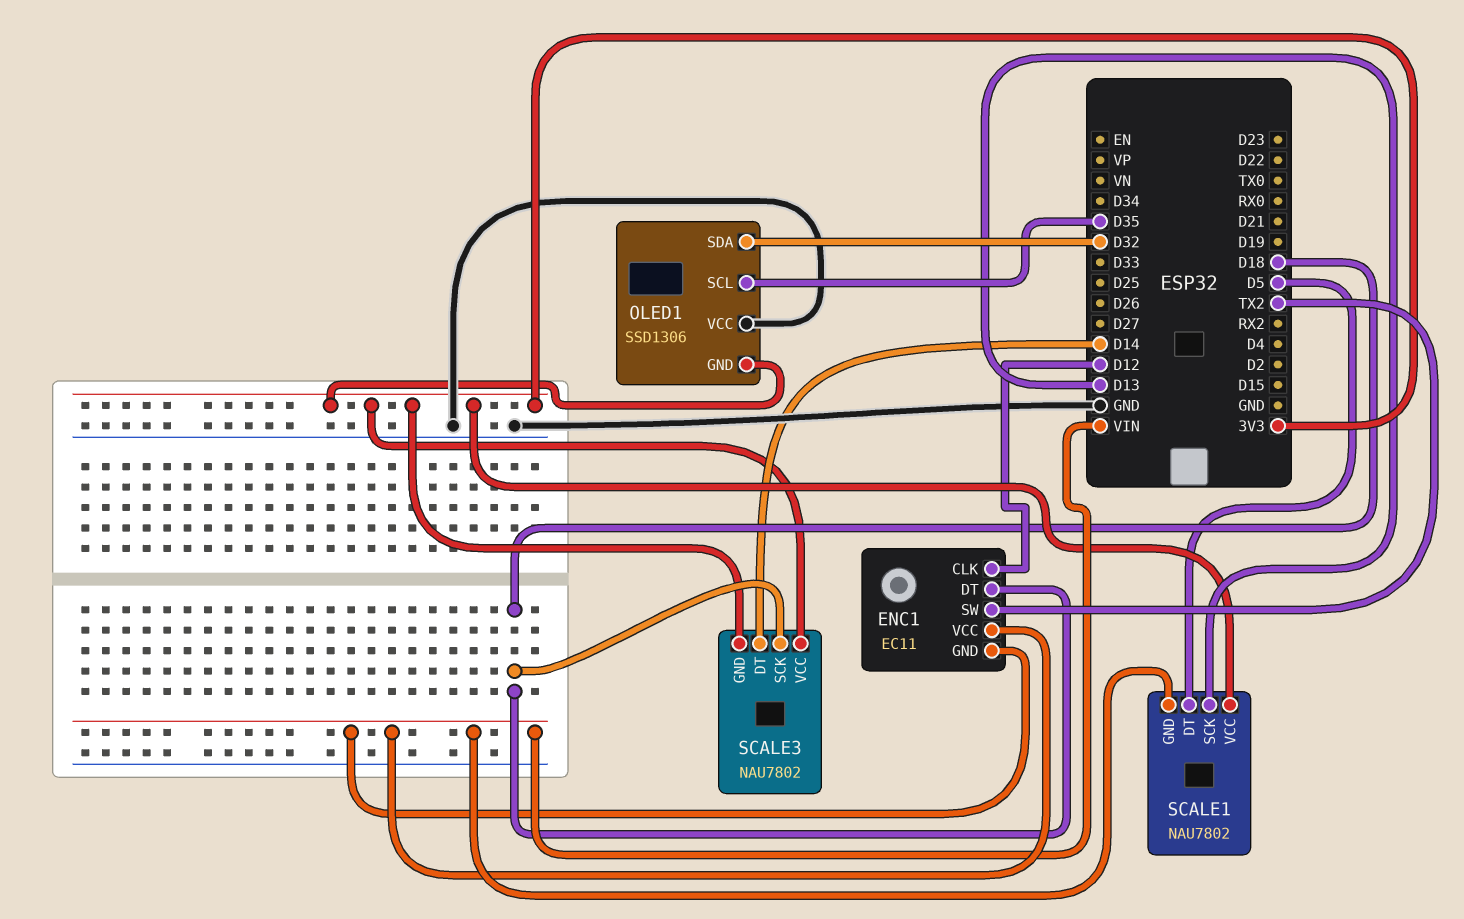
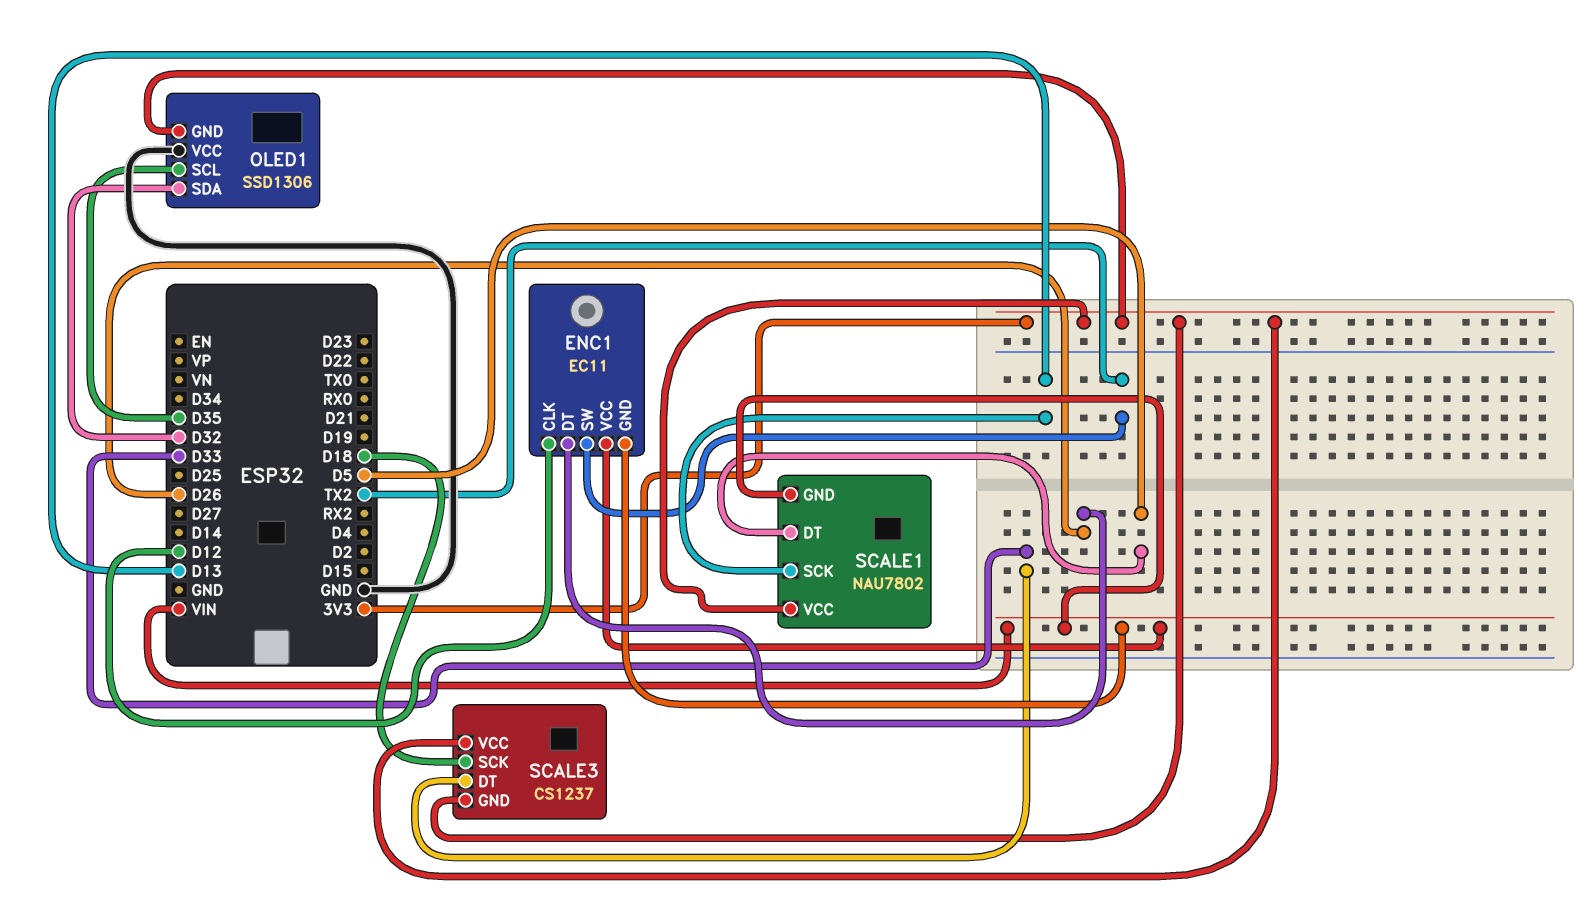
ENC1 pin DT: D18 -> D26
SCALE3: NAU7802 -> CS1237
SCALE3 pin DT: D14 -> D33

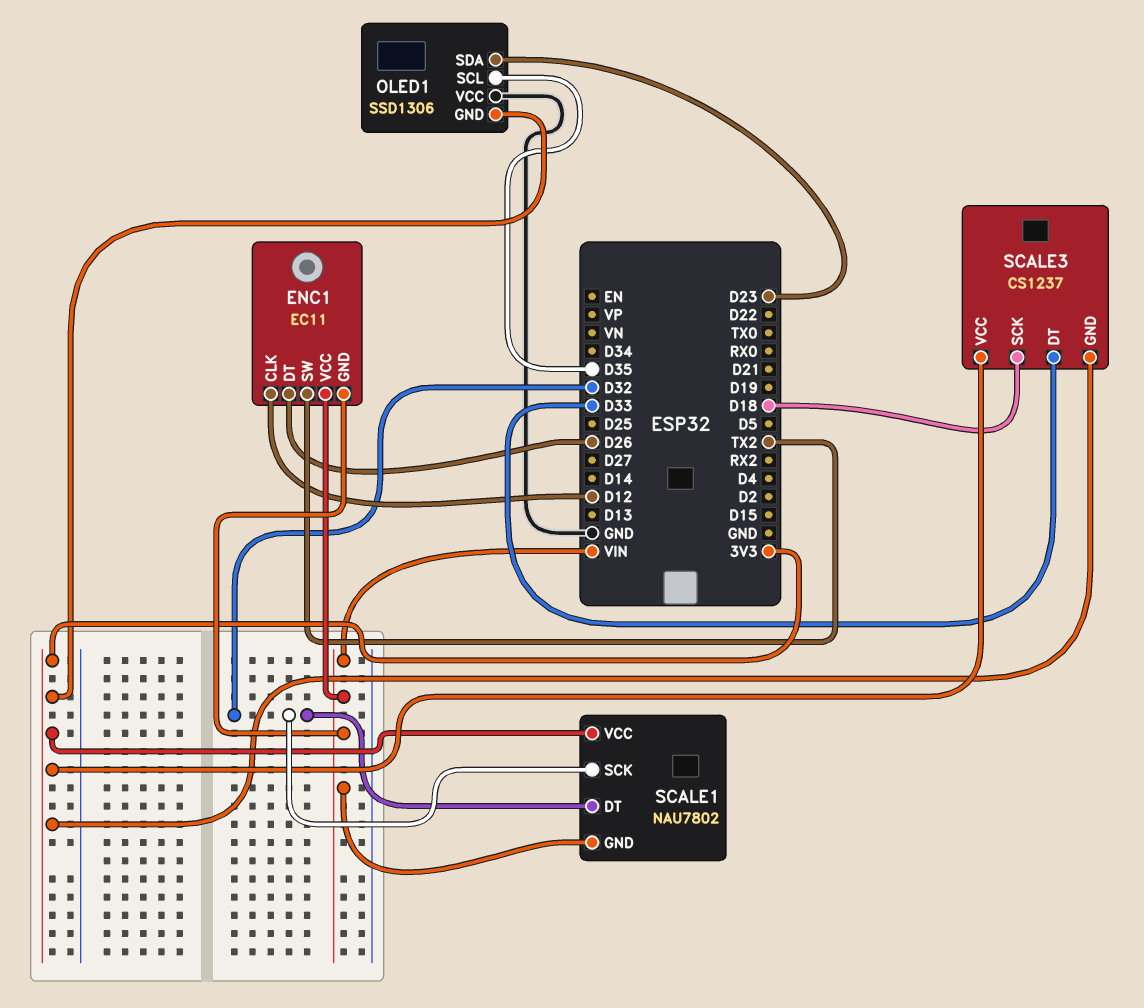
OLED1 pin SDA: D32 -> D23
SCALE1 pin DT: D5 -> D32
SCALE1 pin SCK: D13 -> D32

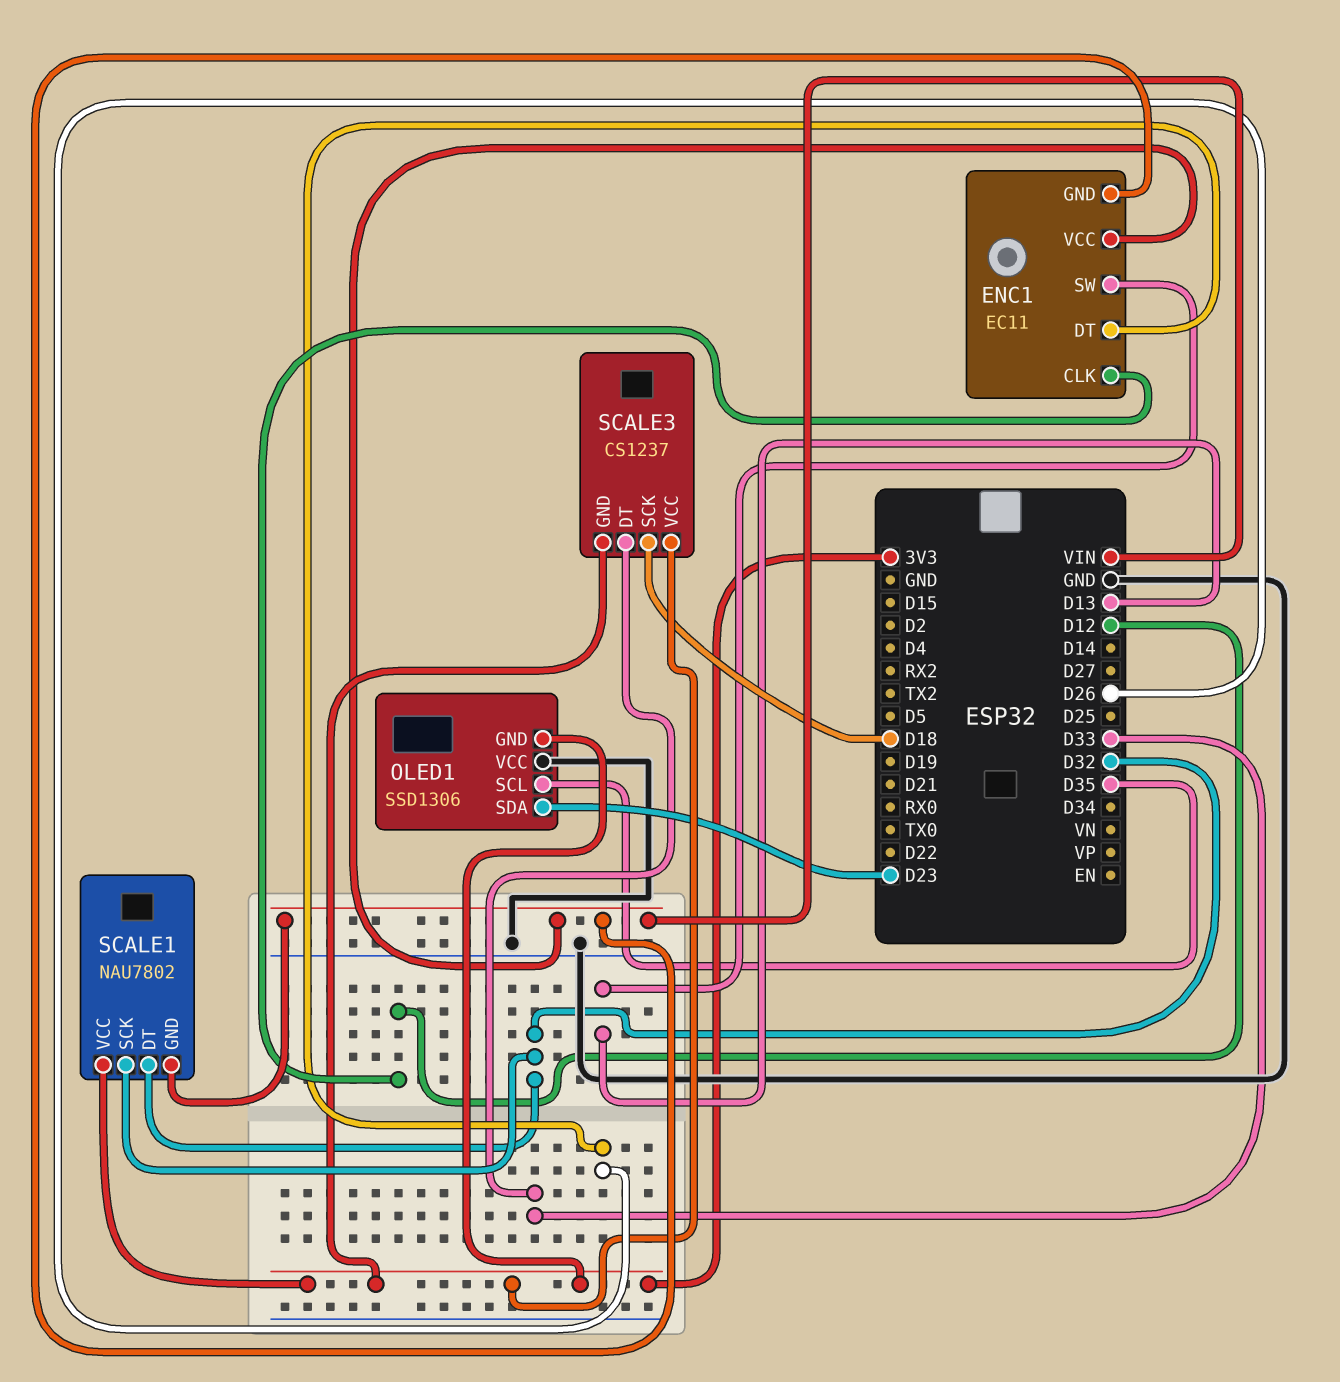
ENC1 pin SW: TX2 -> D13

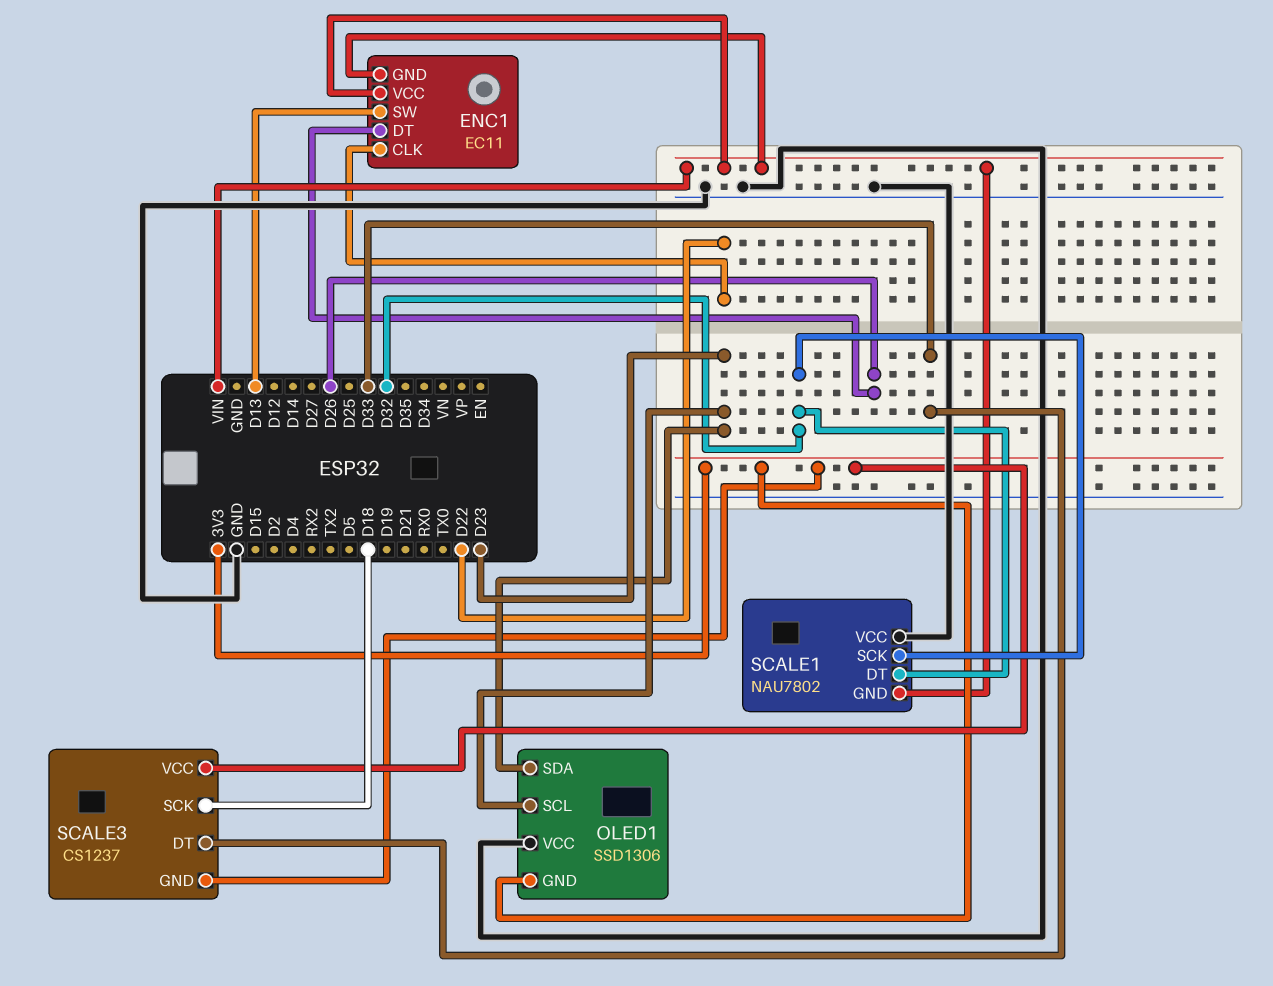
ENC1 pin CLK: D12 -> D22
OLED1 pin SCL: D35 -> D23
SCALE1 pin VCC: 3V3 -> GND

